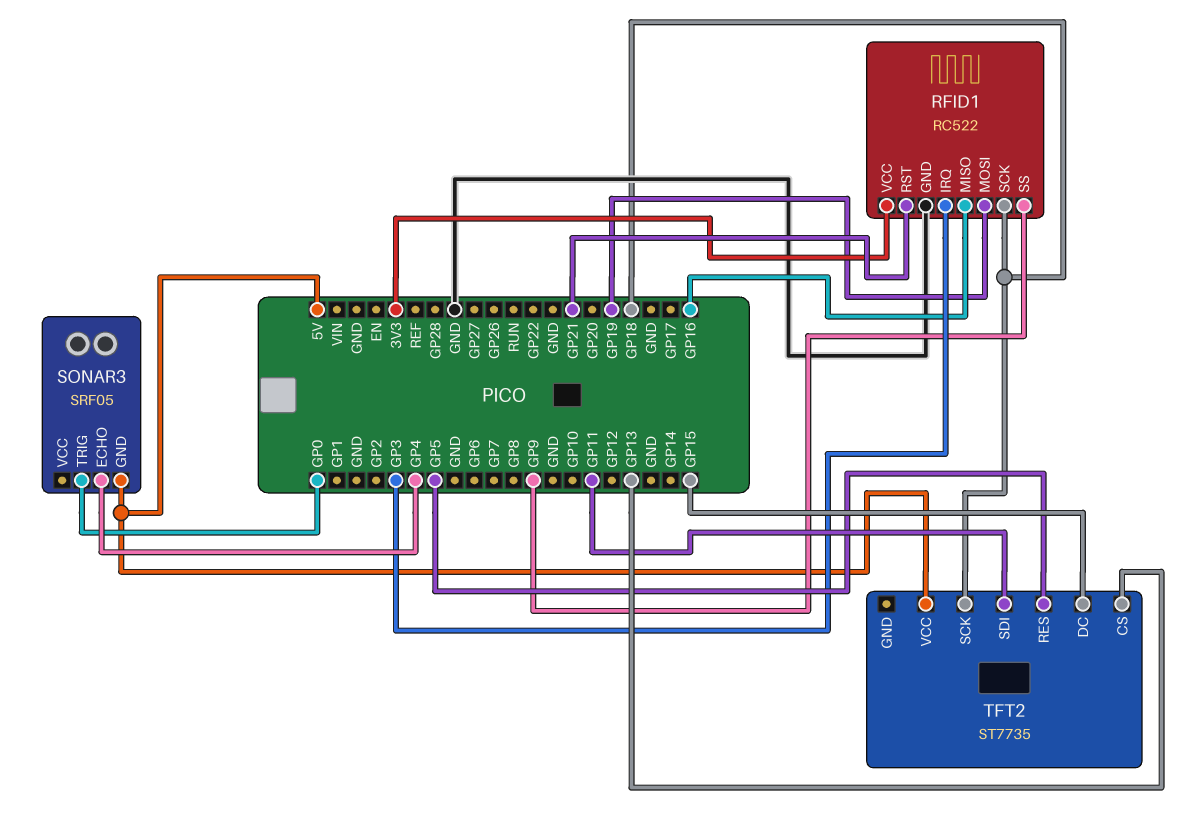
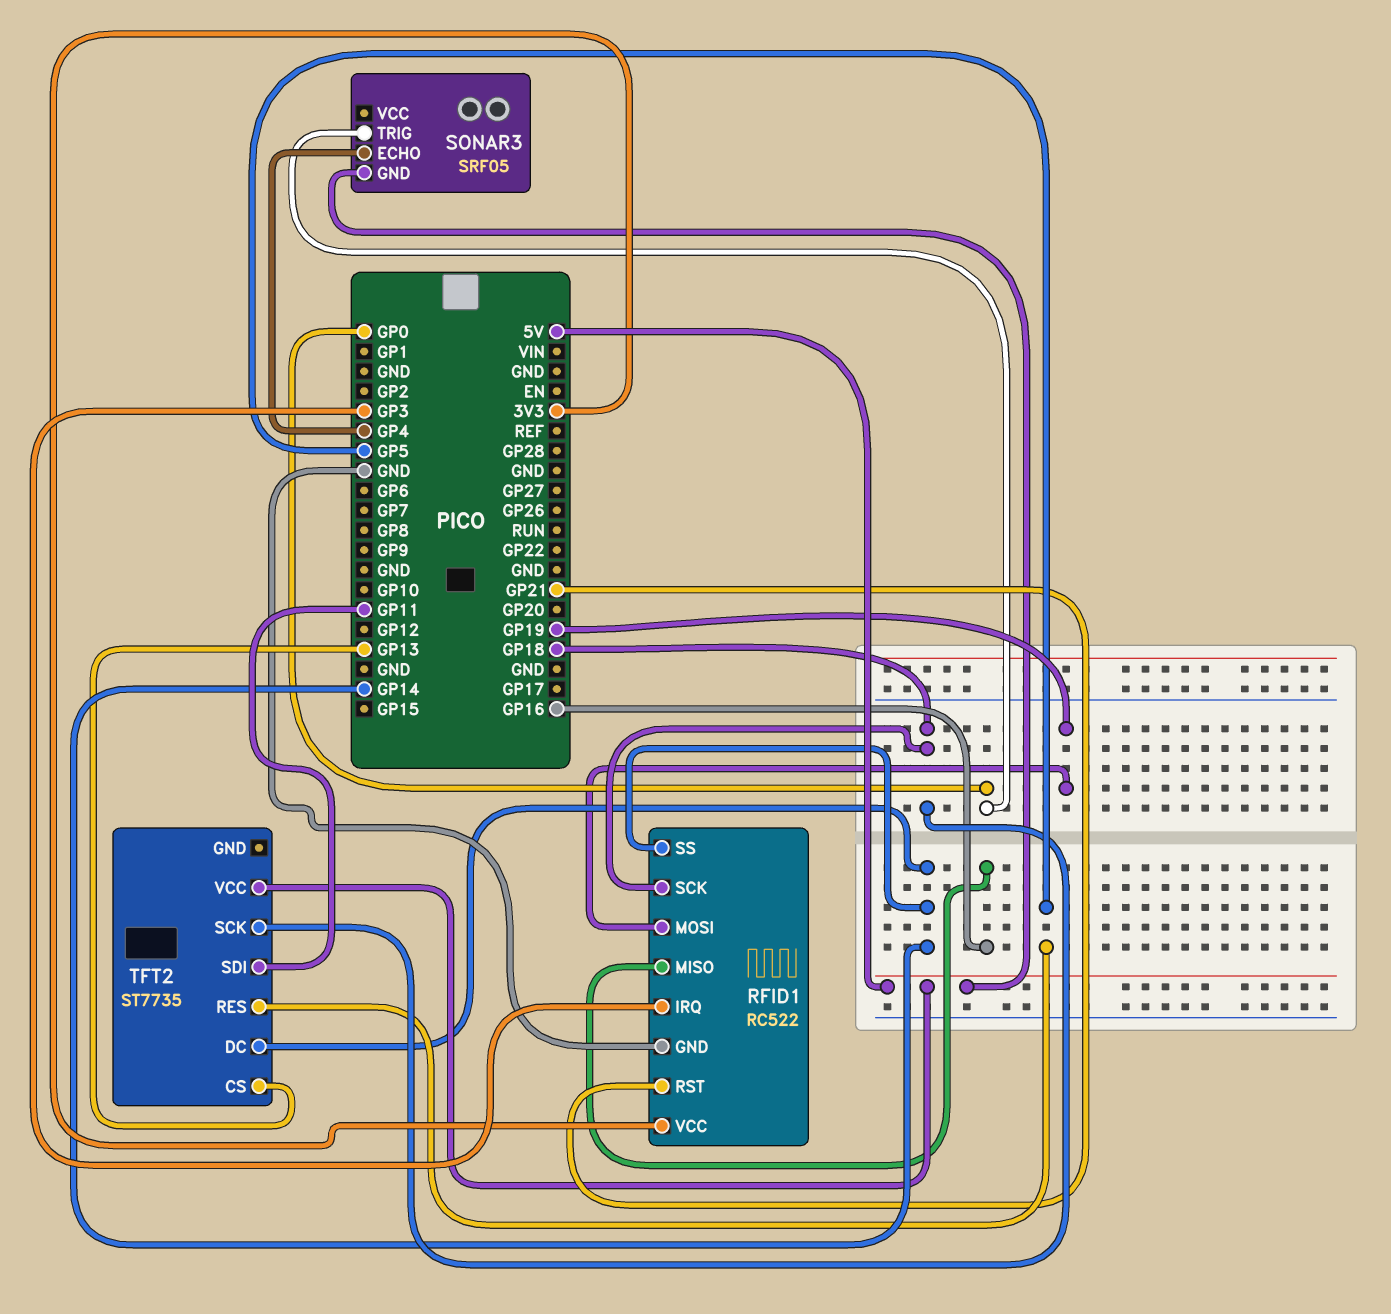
RFID1 pin SS: GP9 -> GP14
TFT2 pin DC: GP15 -> GP14

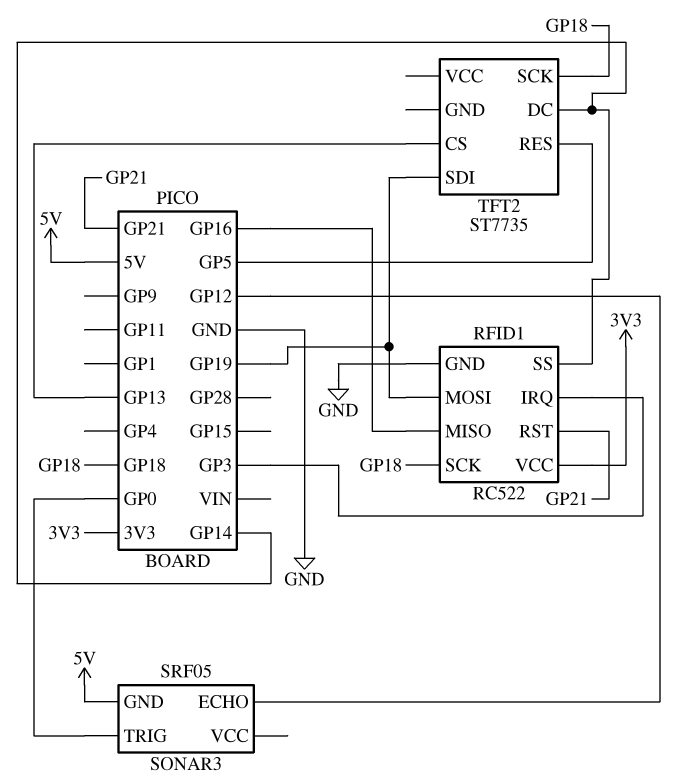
SONAR3 pin ECHO: GP4 -> GP12
TFT2 pin SDI: GP11 -> GP19
TFT2 pin VCC: 5V -> none

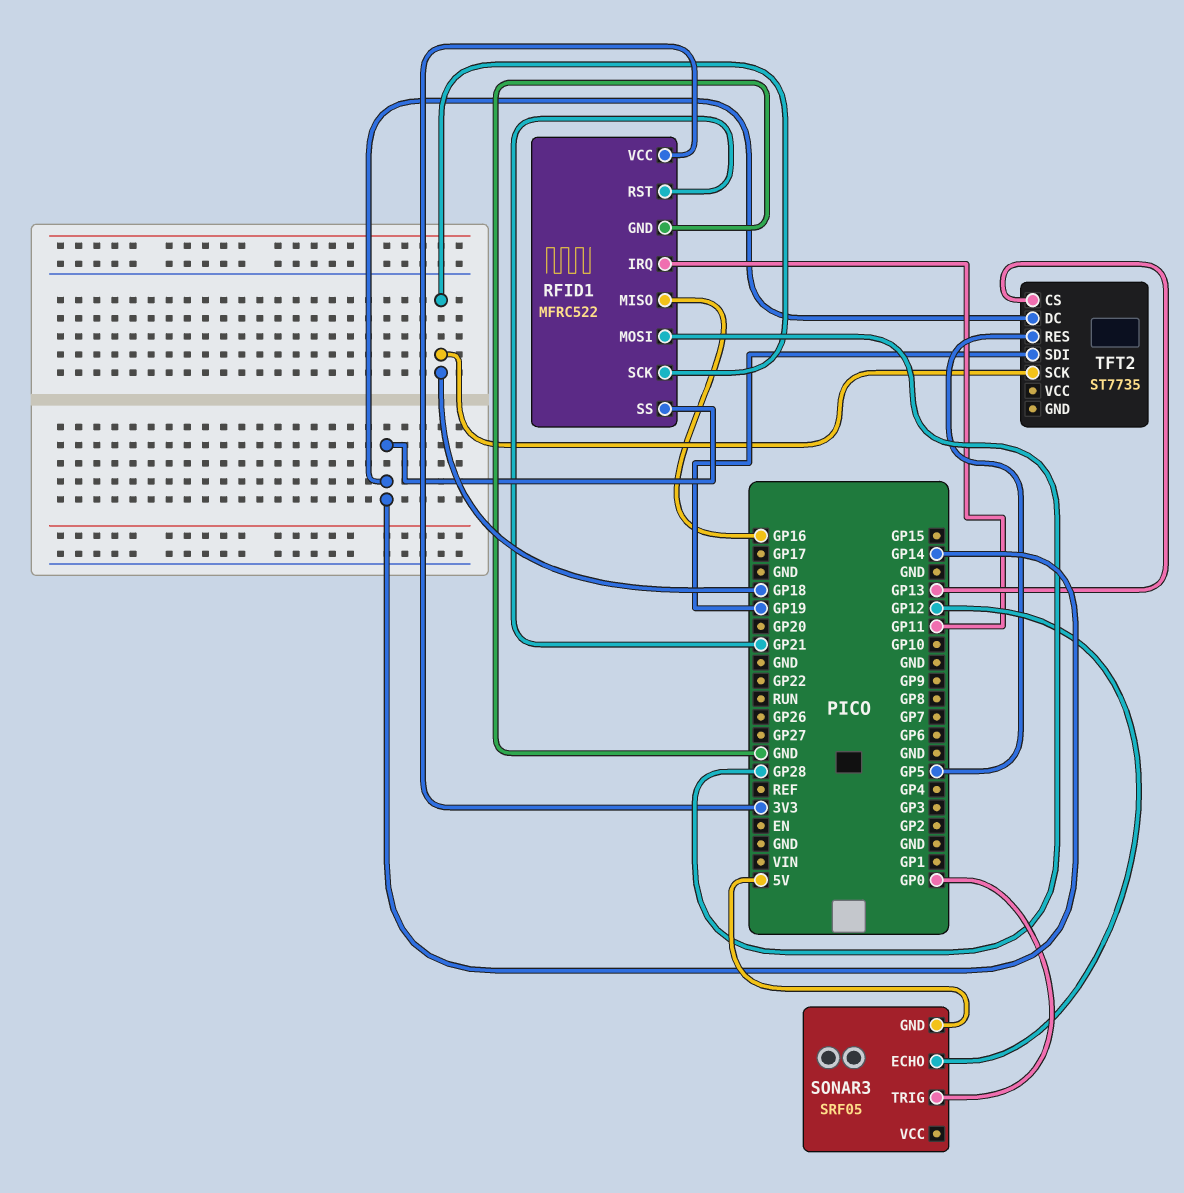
RFID1: RC522 -> MFRC522
RFID1 pin IRQ: GP3 -> GP11
RFID1 pin MOSI: GP19 -> GP28

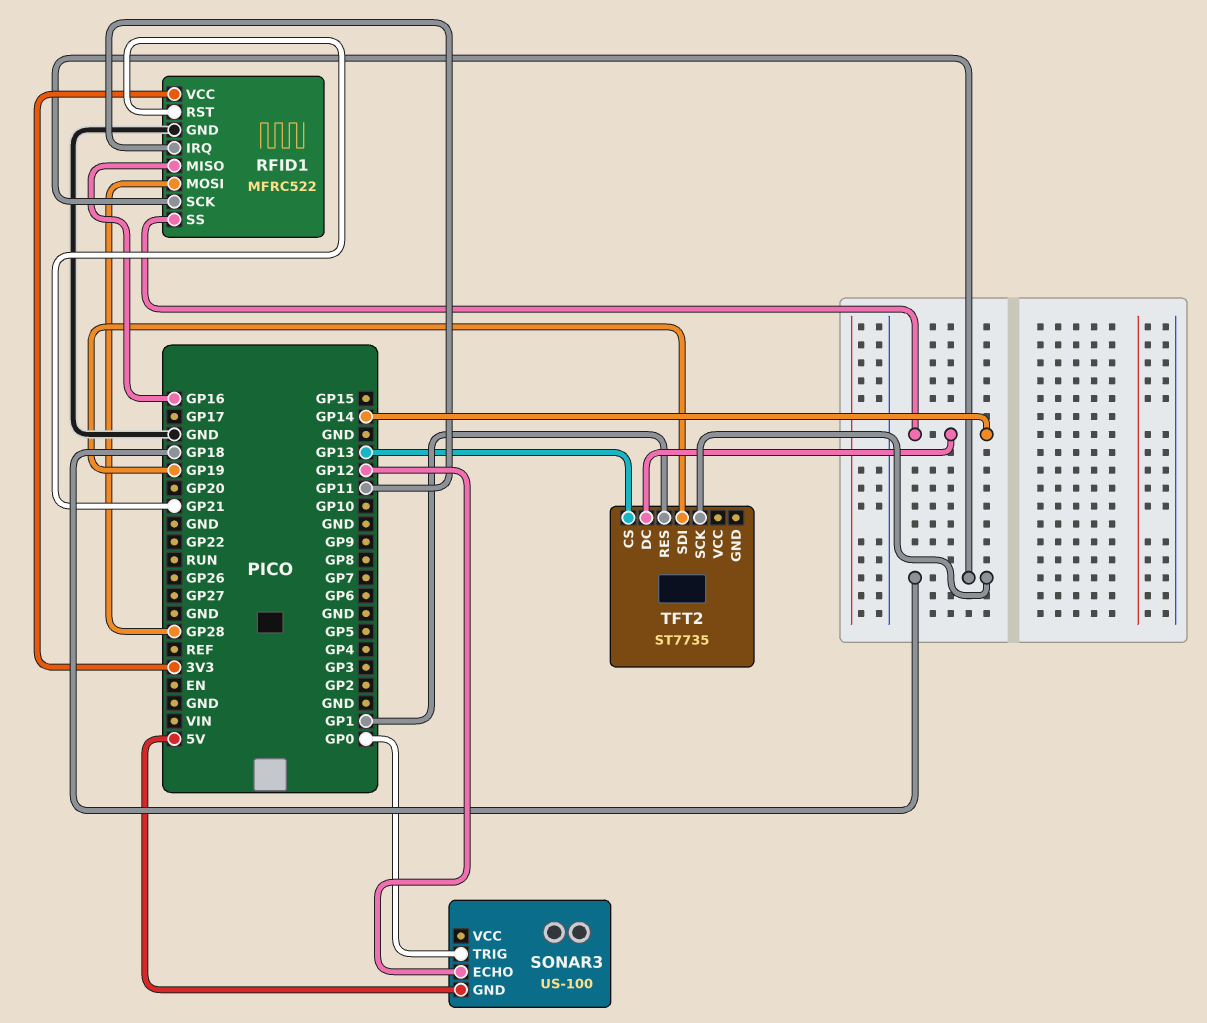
SONAR3: SRF05 -> US-100
TFT2 pin RES: GP5 -> GP1

